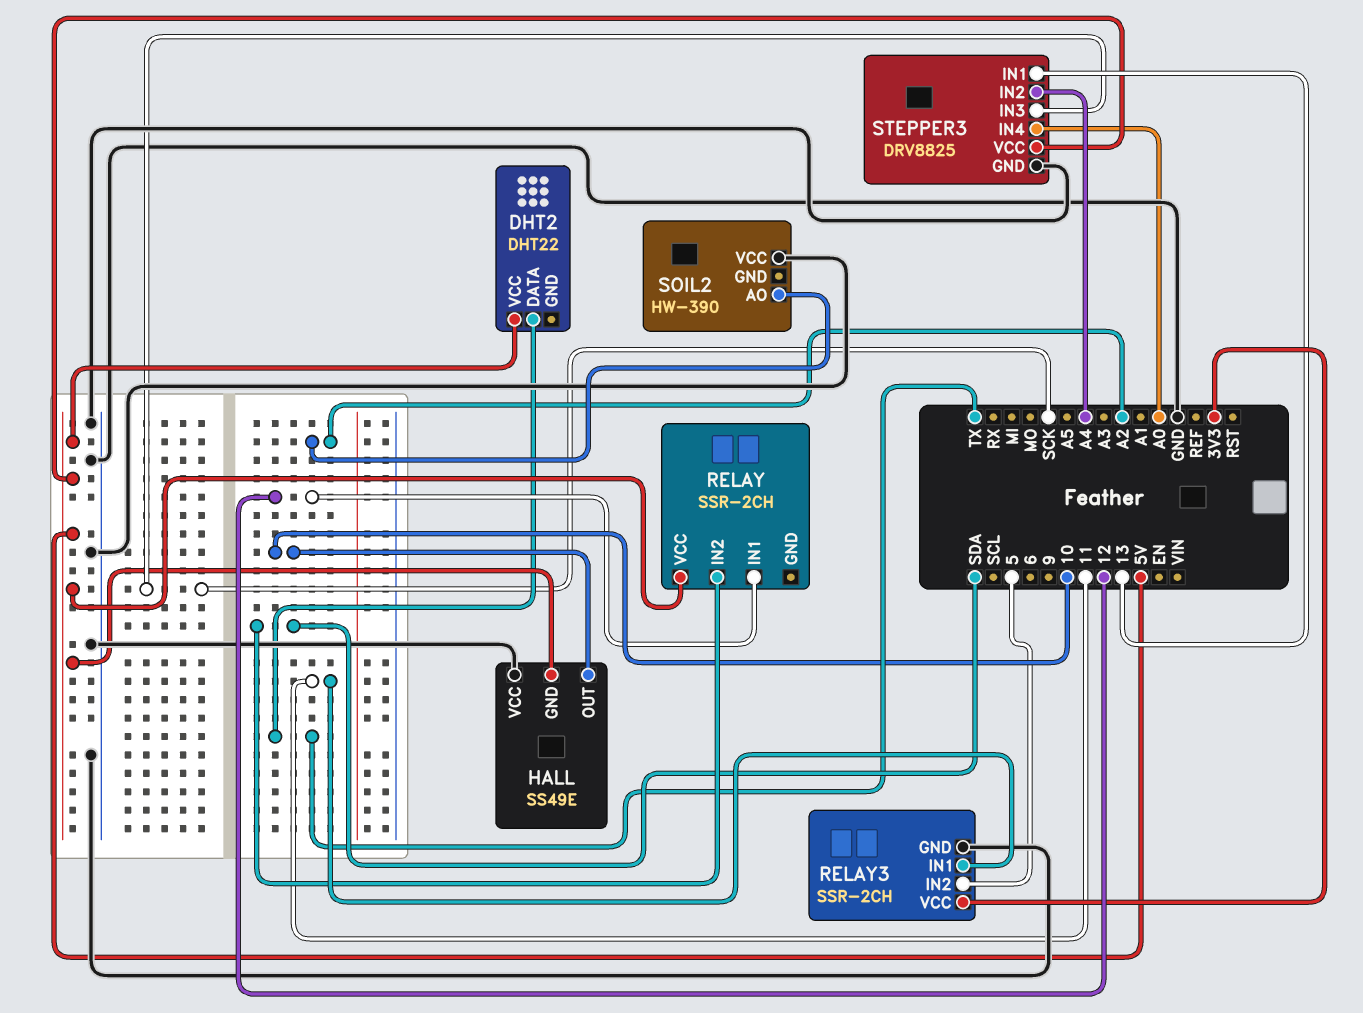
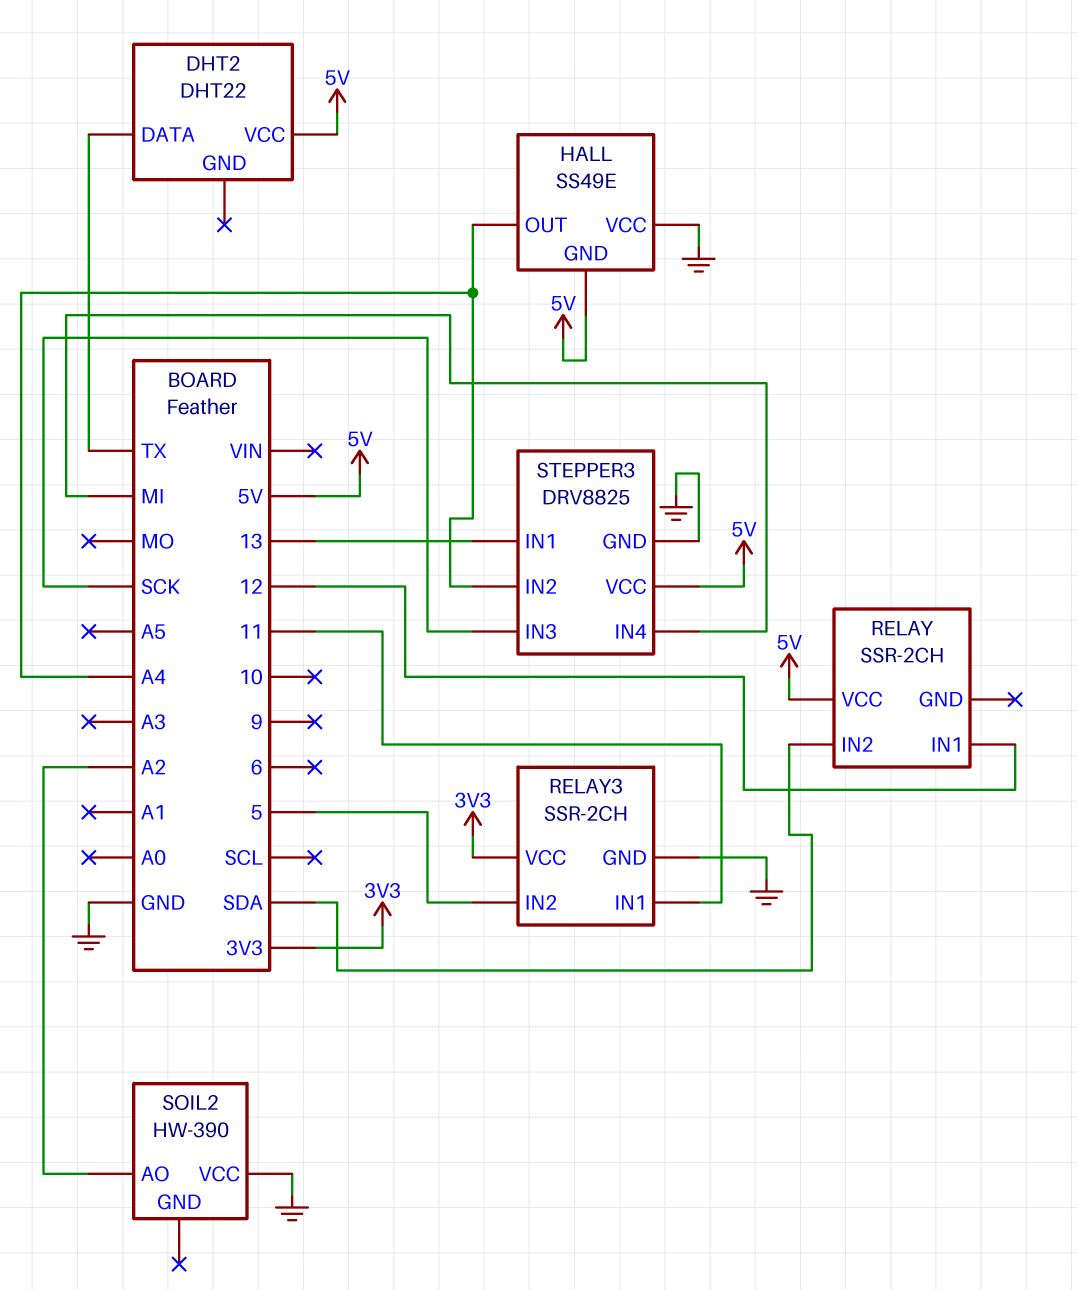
HALL pin OUT: 10 -> A4
STEPPER3 pin IN4: A0 -> MI

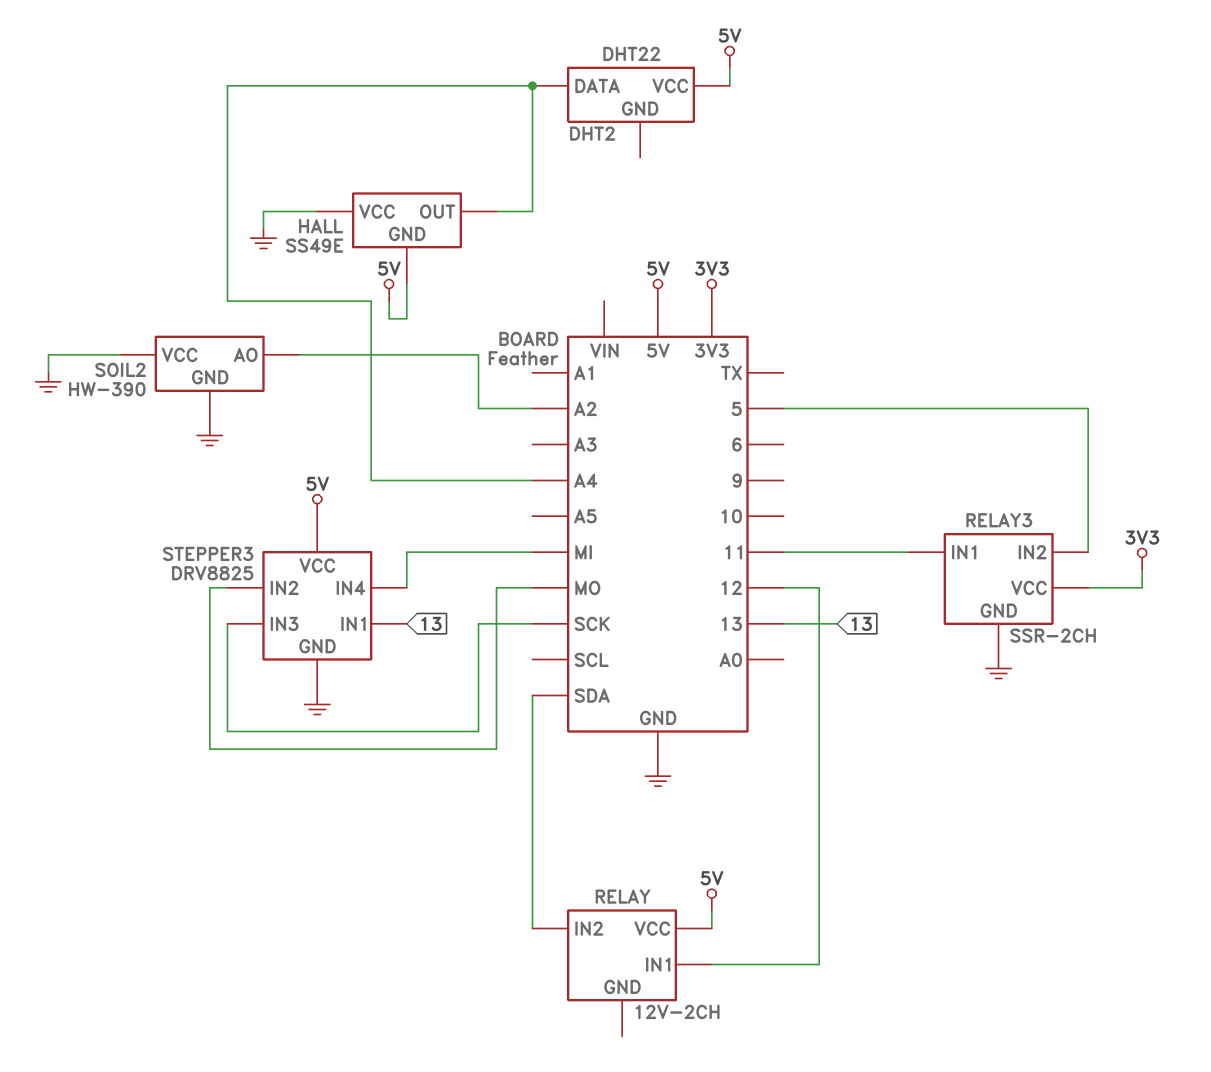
DHT2 pin DATA: TX -> A4
RELAY: SSR-2CH -> 12V-2CH
SOIL2 pin GND: none -> GND
STEPPER3 pin IN2: A4 -> MO

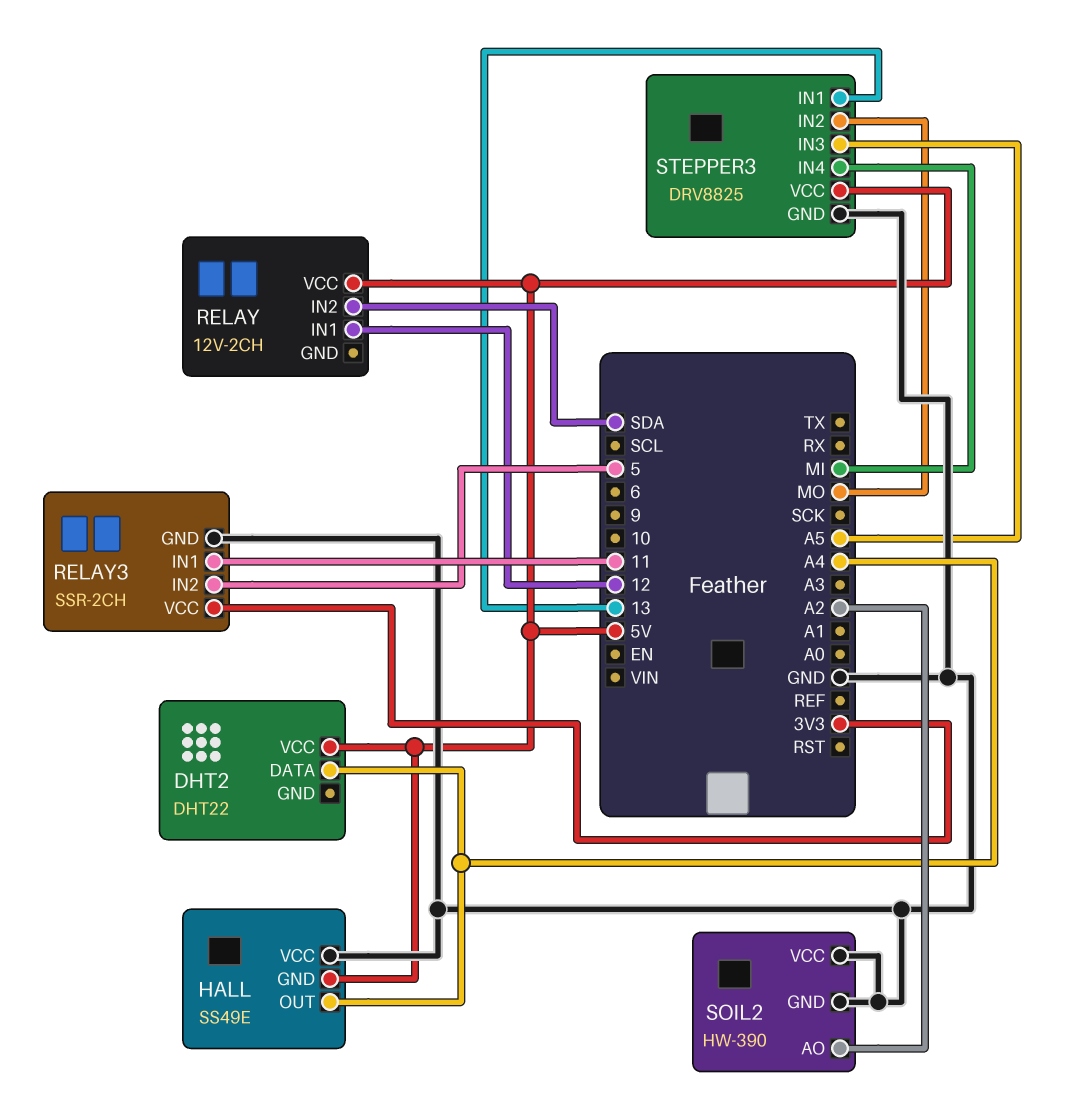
STEPPER3 pin IN3: SCK -> A5

